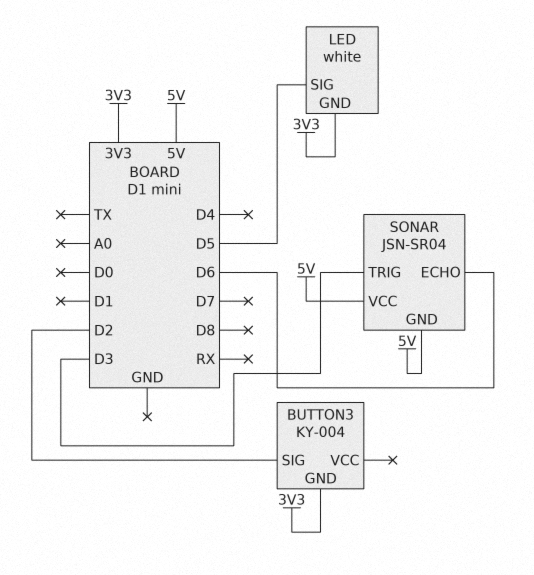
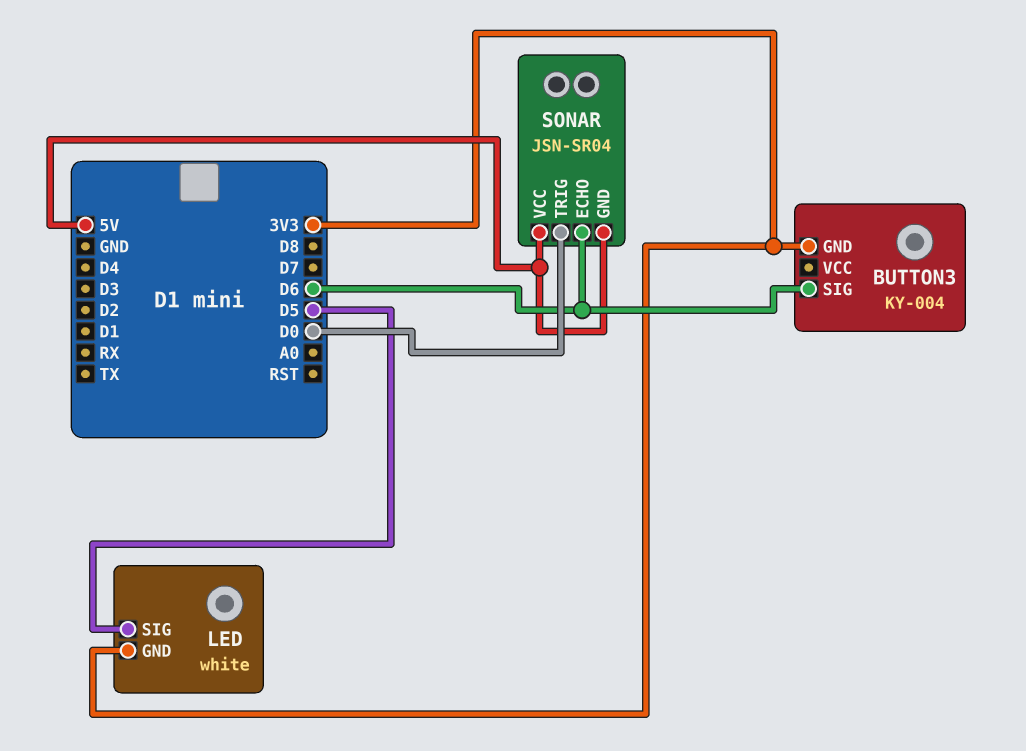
BUTTON3 pin SIG: D2 -> D6
SONAR pin TRIG: D3 -> D0

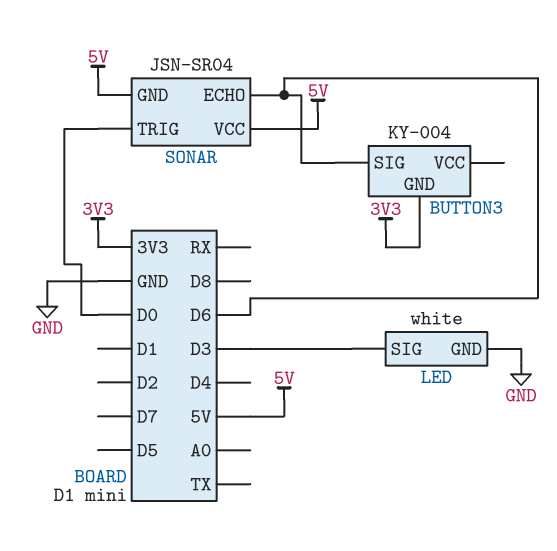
LED pin GND: 3V3 -> GND
LED pin SIG: D5 -> D3

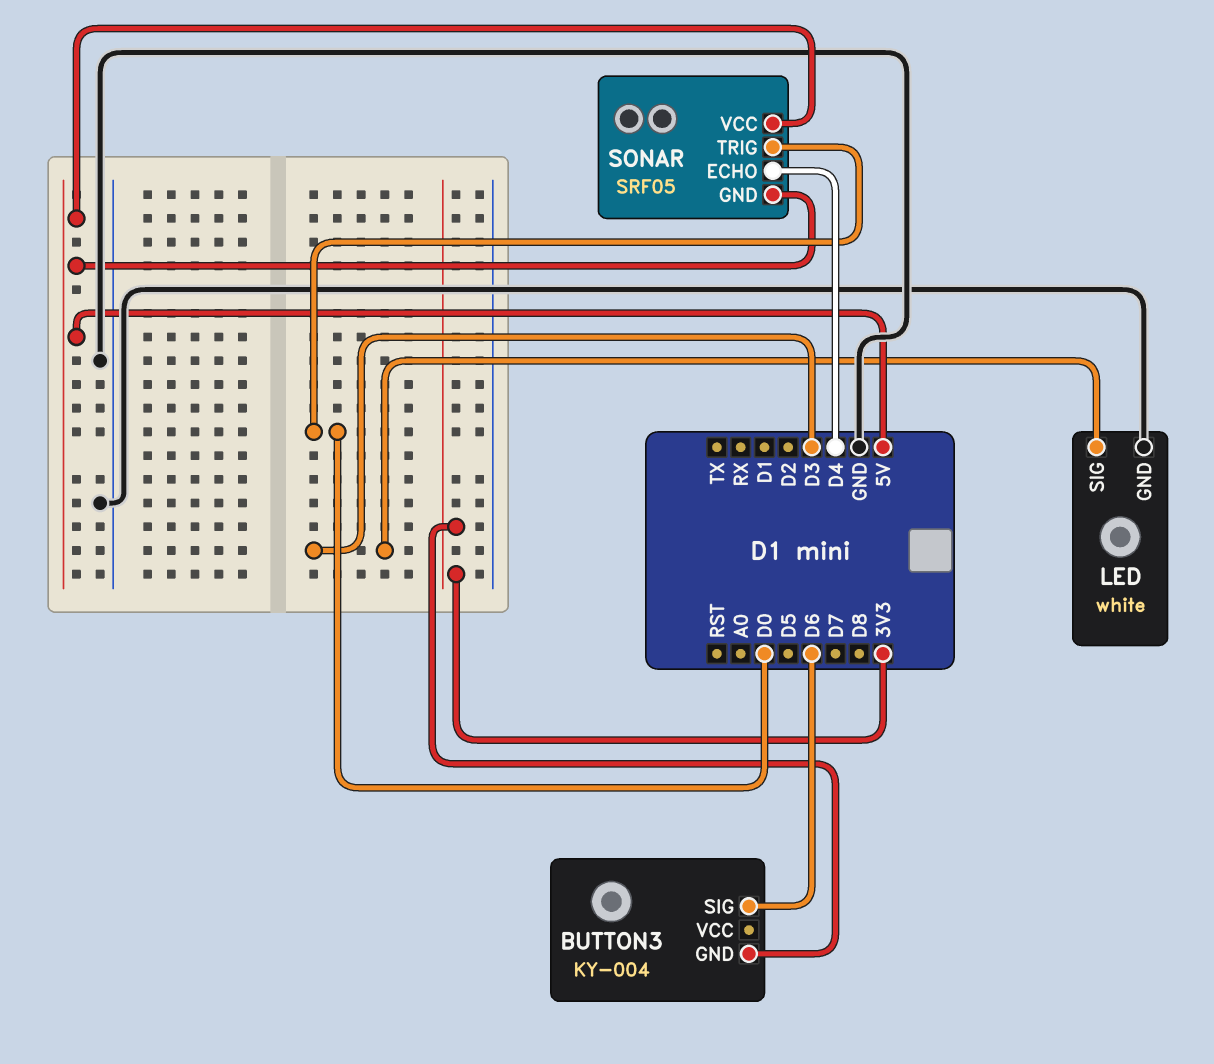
SONAR: JSN-SR04 -> SRF05
SONAR pin ECHO: D6 -> D4

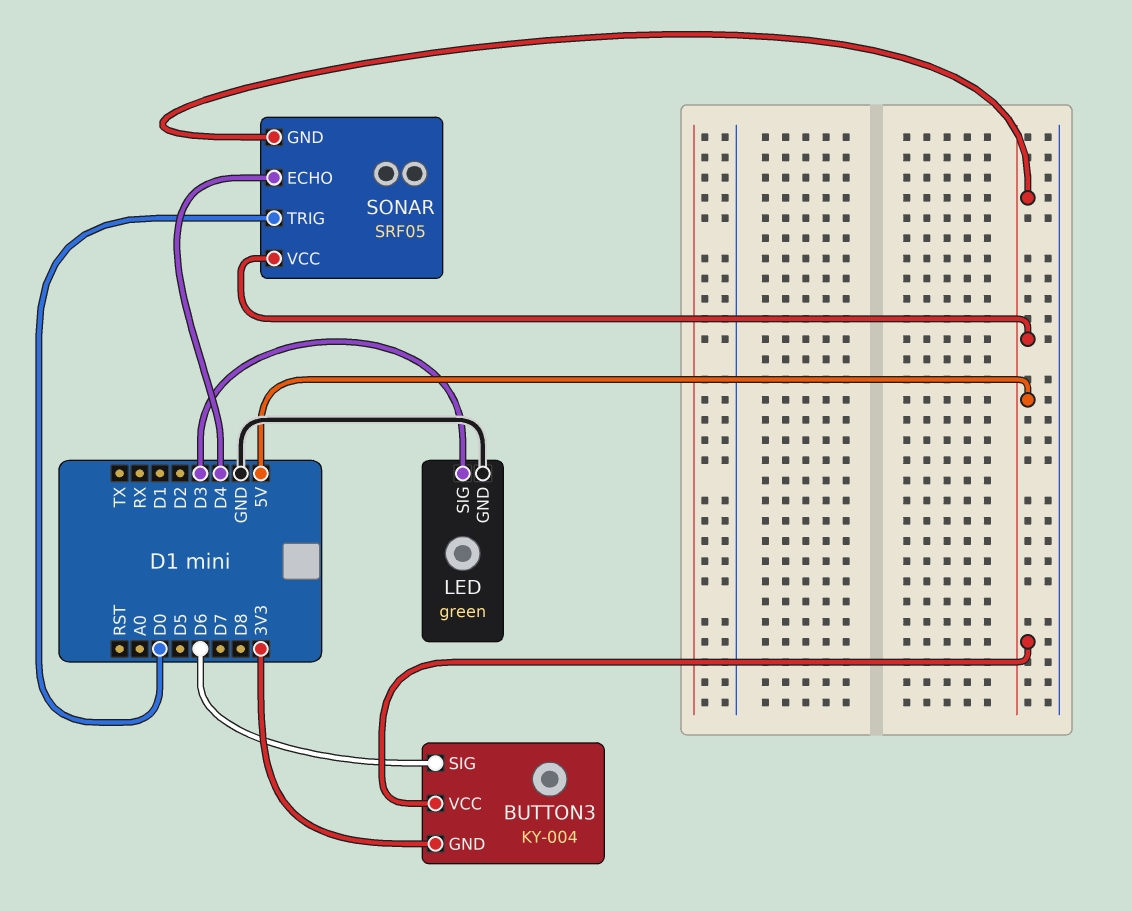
BUTTON3 pin VCC: none -> 5V
LED: white -> green

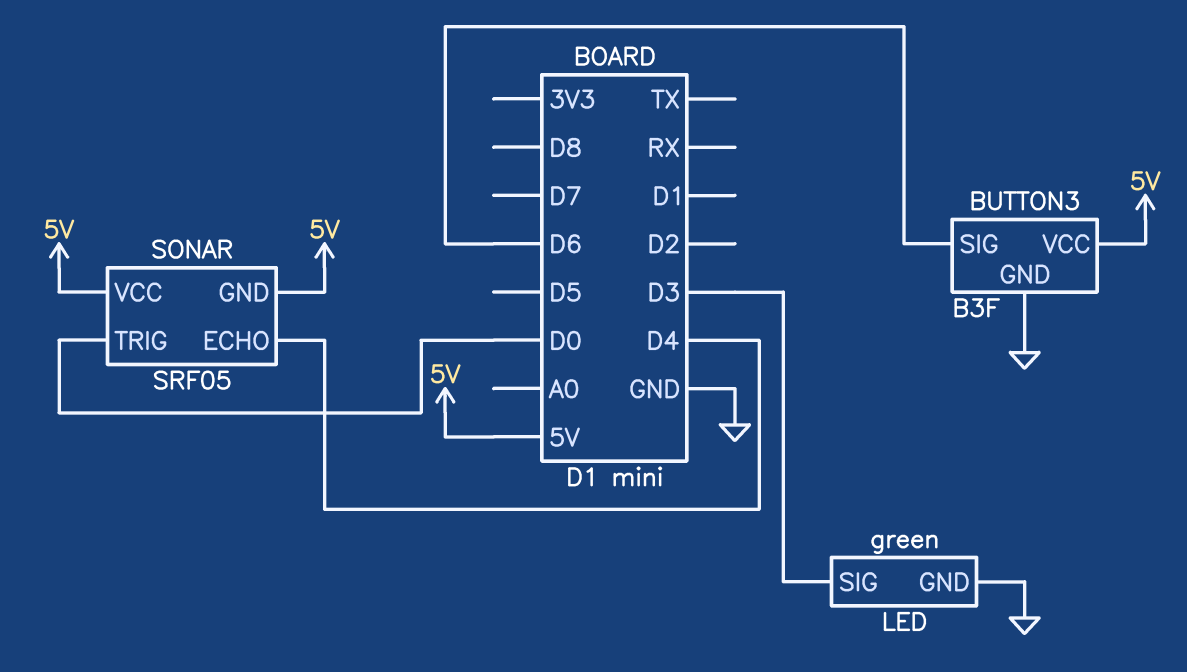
BUTTON3: KY-004 -> B3F
BUTTON3 pin GND: 3V3 -> GND

